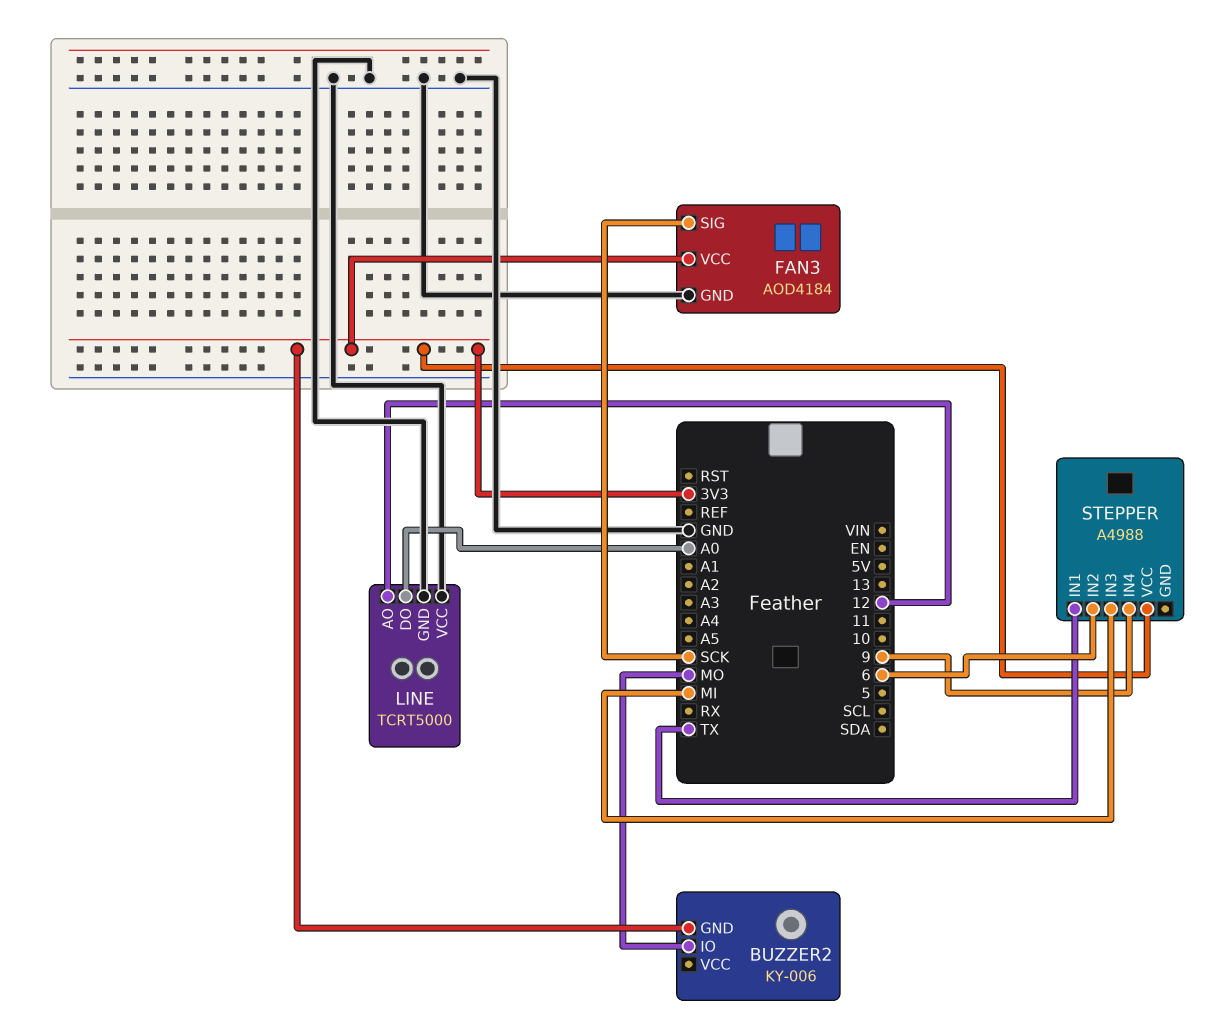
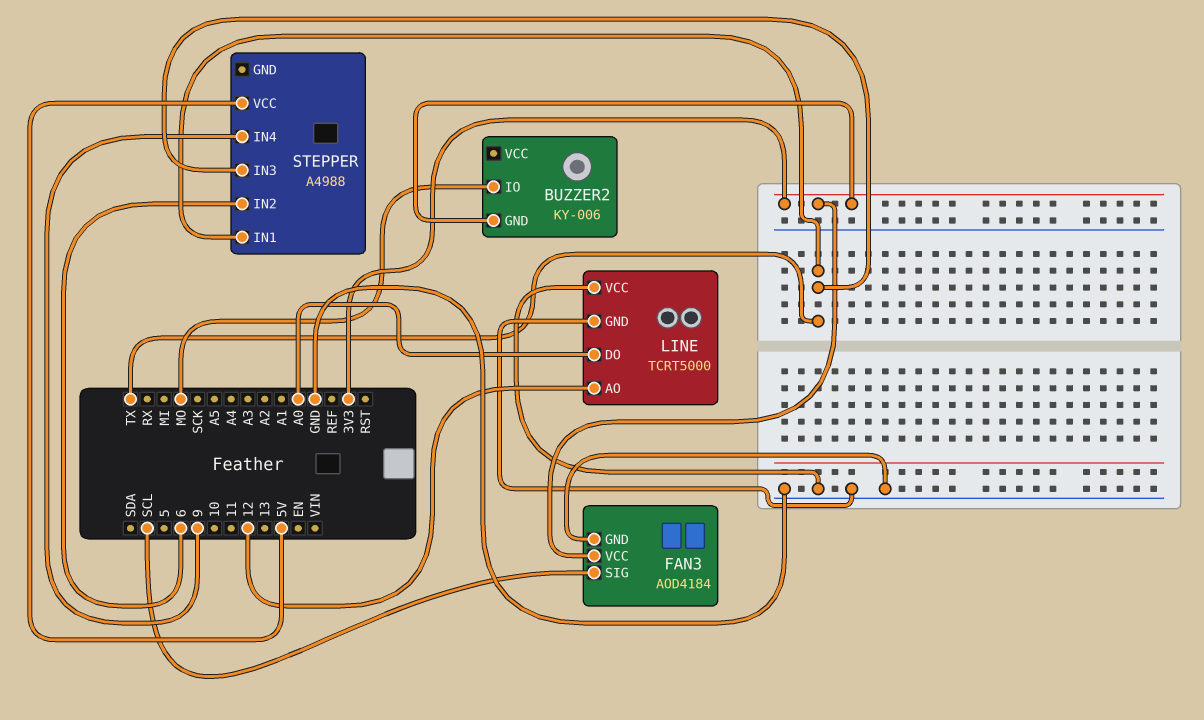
FAN3 pin SIG: SCK -> SCL
STEPPER pin IN3: MI -> TX
STEPPER pin VCC: 3V3 -> 5V

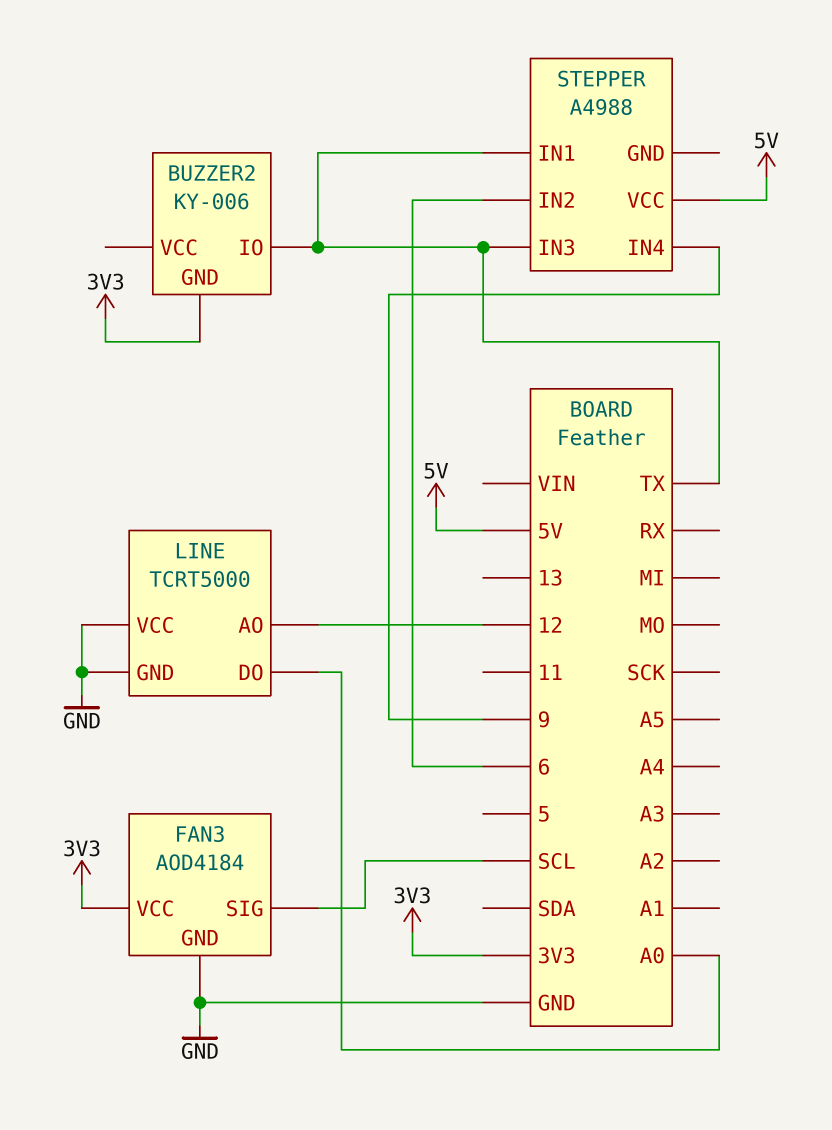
BUZZER2 pin IO: MO -> TX

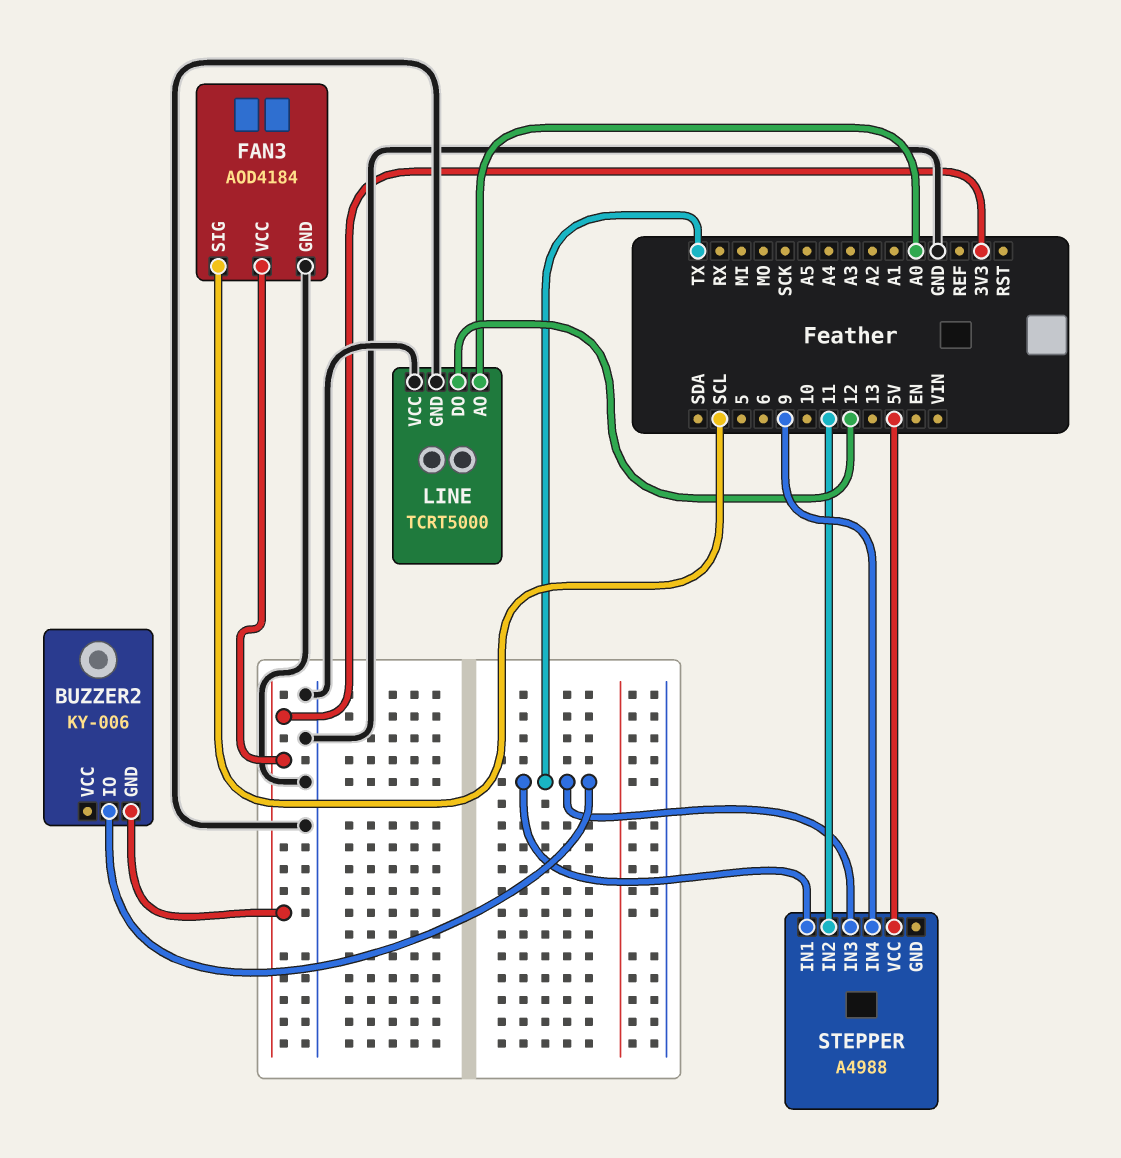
LINE pin AO: 12 -> A0
LINE pin DO: A0 -> 12
STEPPER pin IN2: 6 -> 11

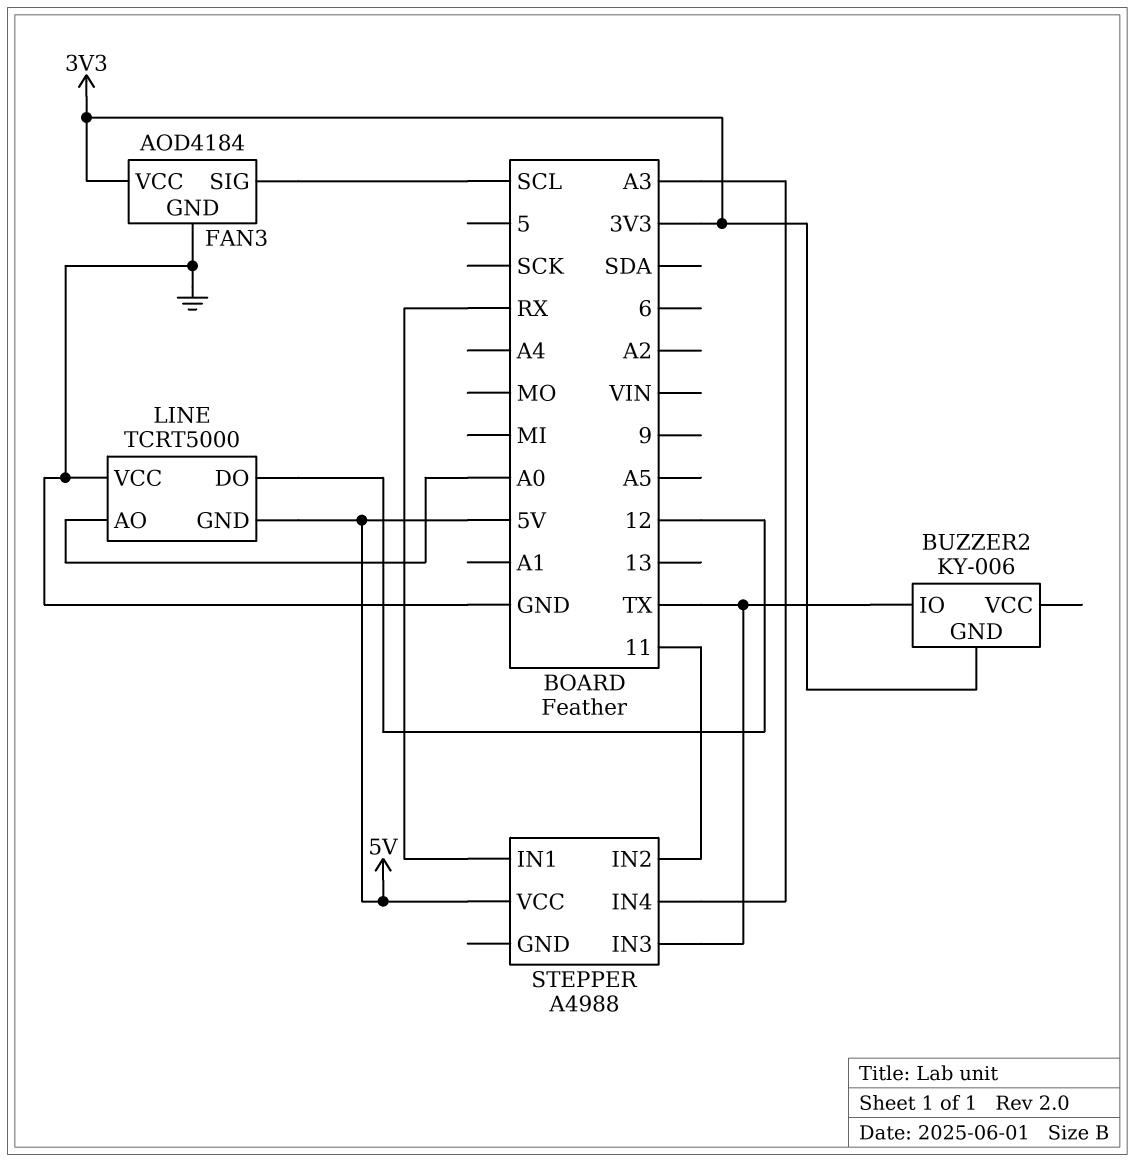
LINE pin GND: GND -> 5V
STEPPER pin IN1: TX -> RX
STEPPER pin IN4: 9 -> A3

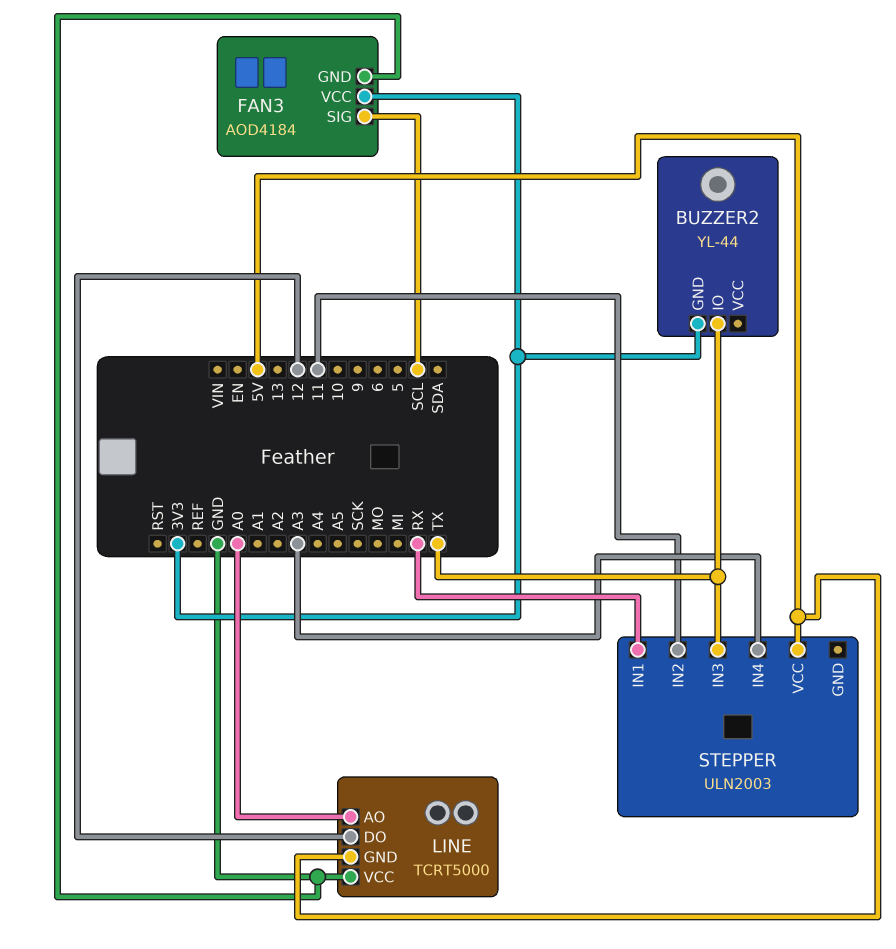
BUZZER2: KY-006 -> YL-44
STEPPER: A4988 -> ULN2003

